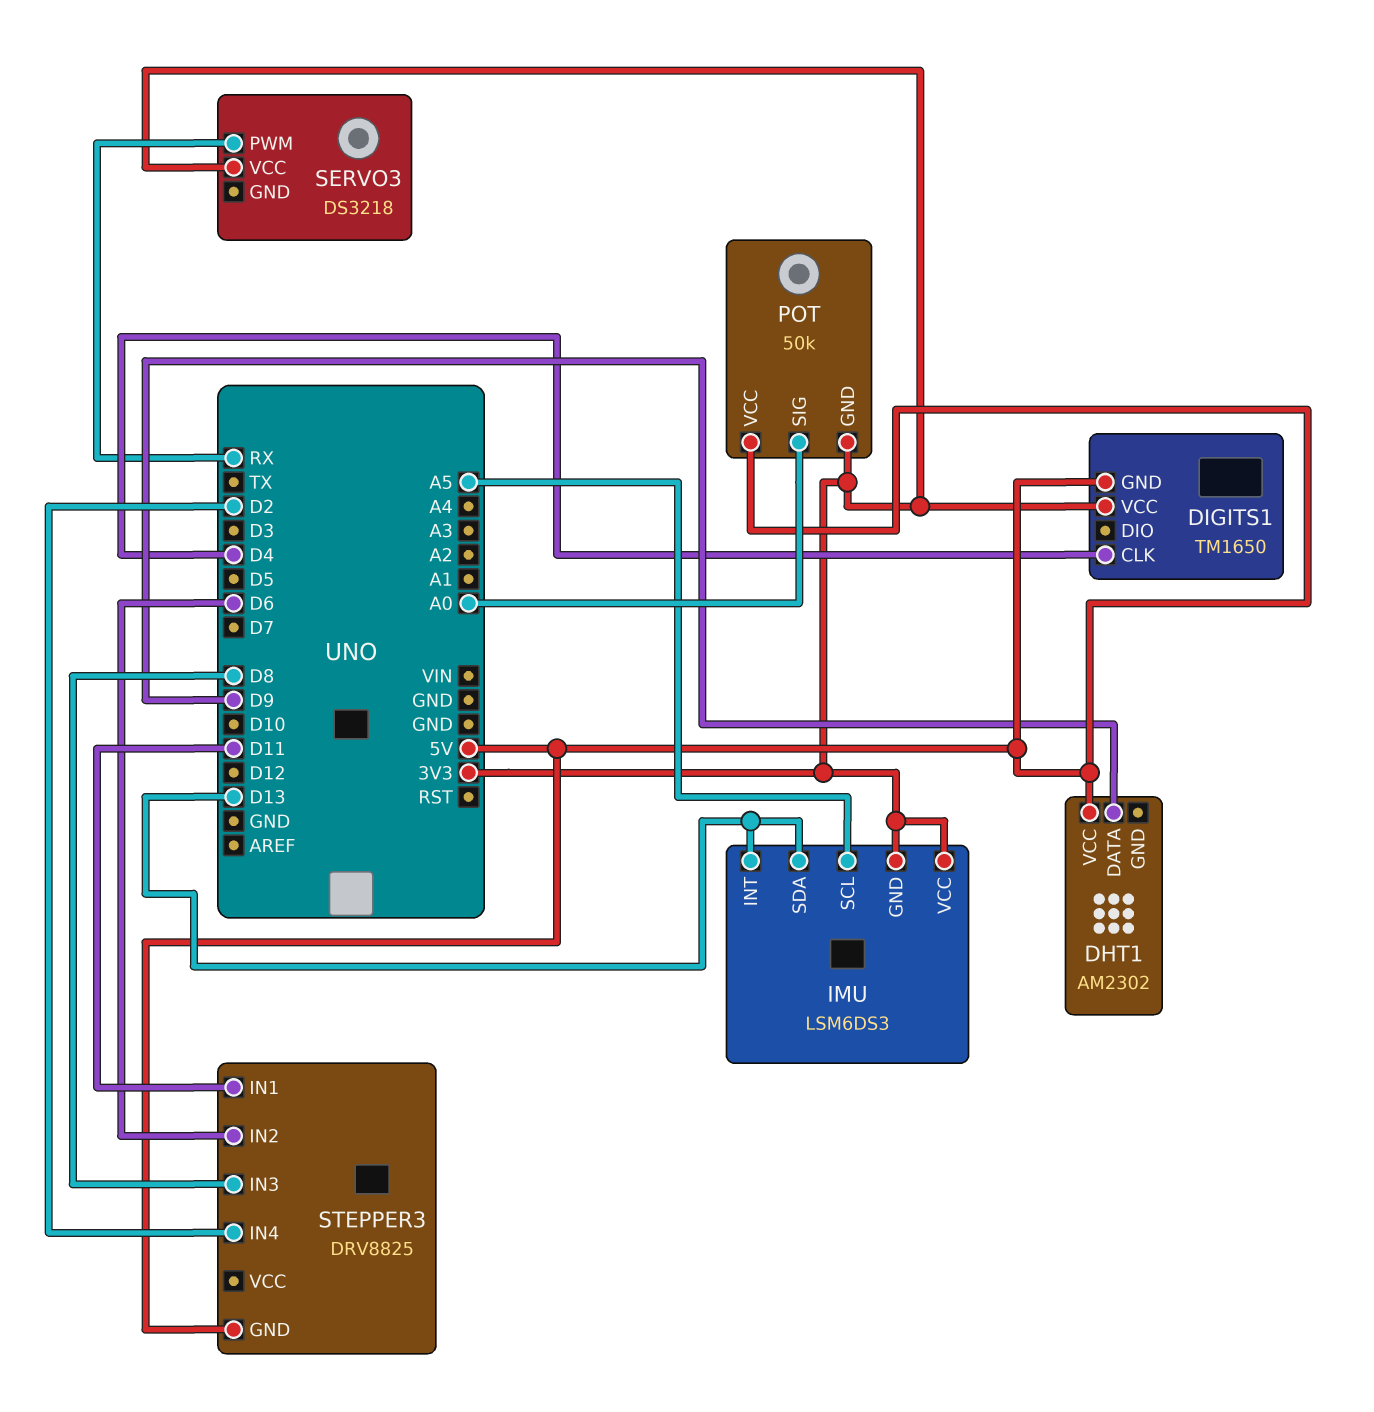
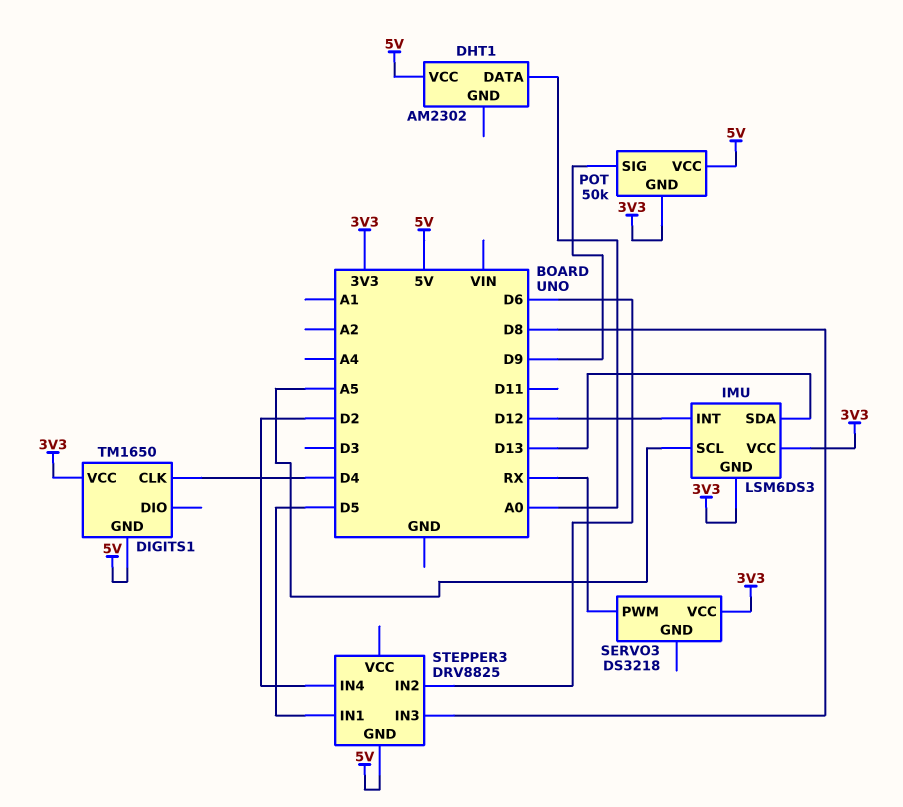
DHT1 pin DATA: D9 -> A0
IMU pin INT: D13 -> D12
POT pin SIG: A0 -> D9
STEPPER3 pin IN1: D11 -> D5

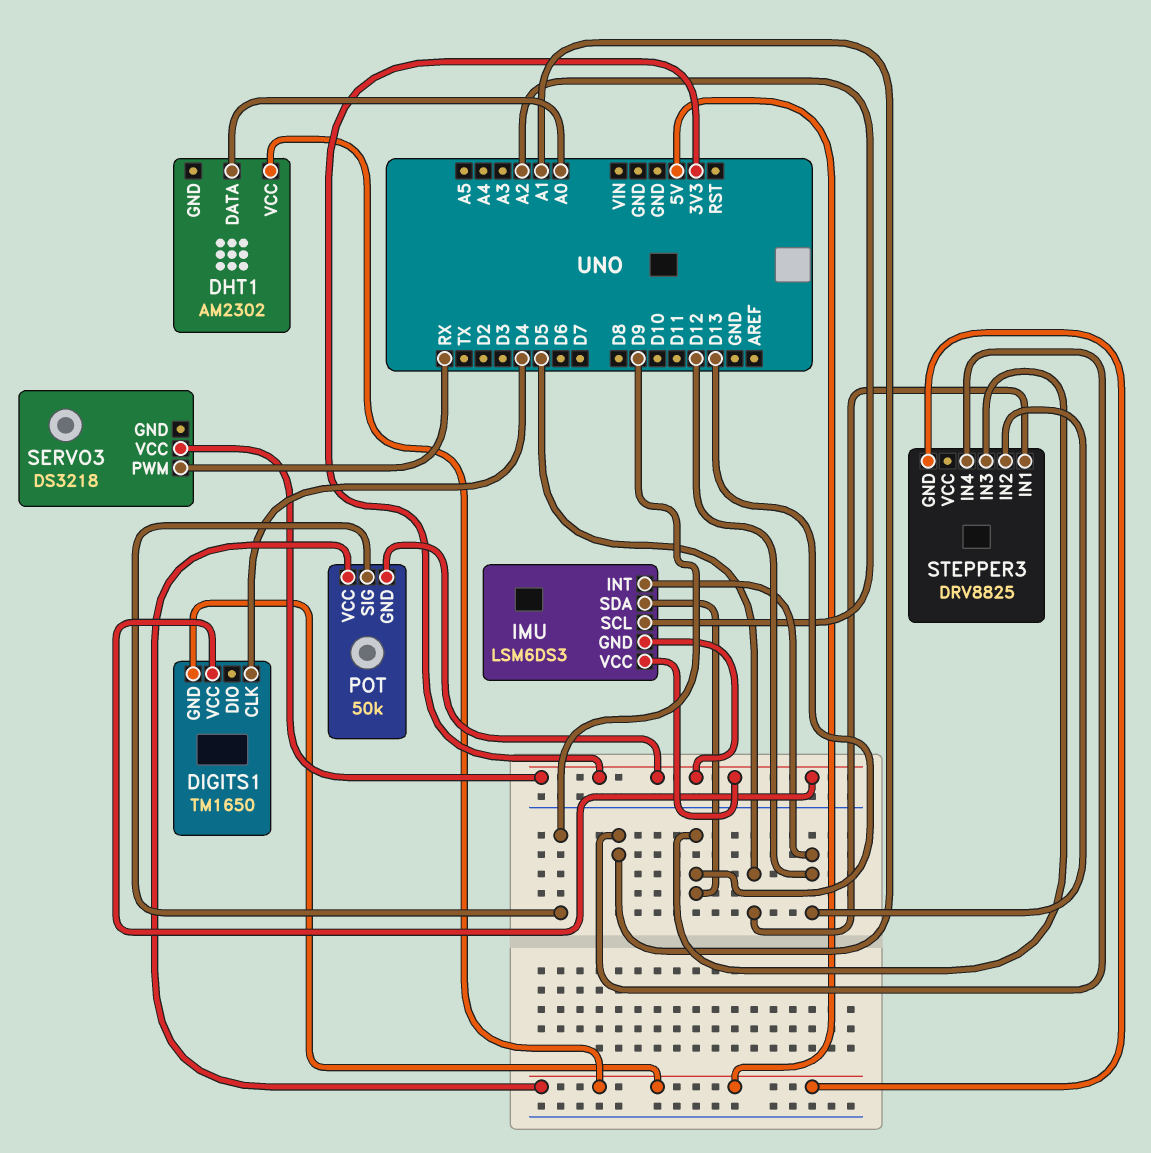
IMU pin SCL: A5 -> A2
STEPPER3 pin IN2: D6 -> D12
STEPPER3 pin IN3: D8 -> D13
STEPPER3 pin IN4: D2 -> A1

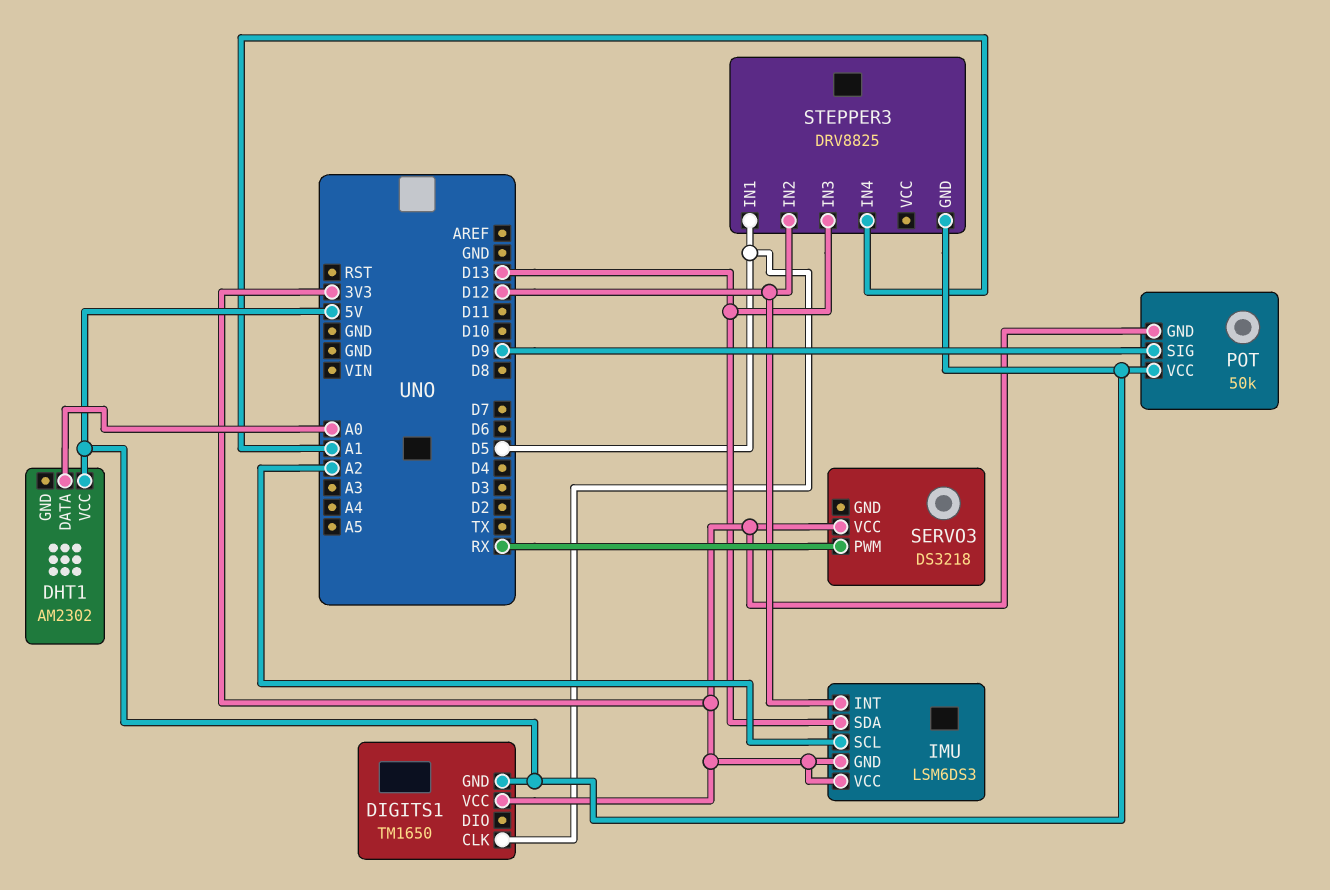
DIGITS1 pin CLK: D4 -> D5

